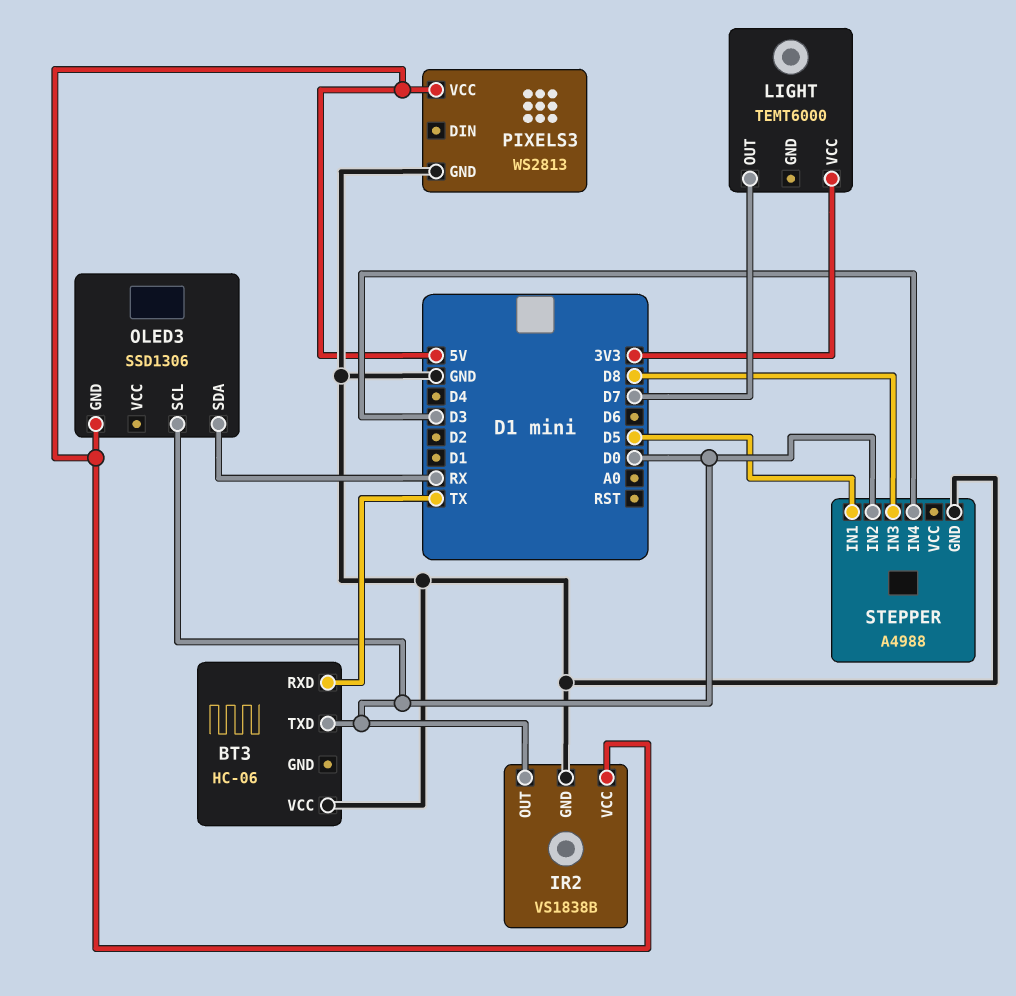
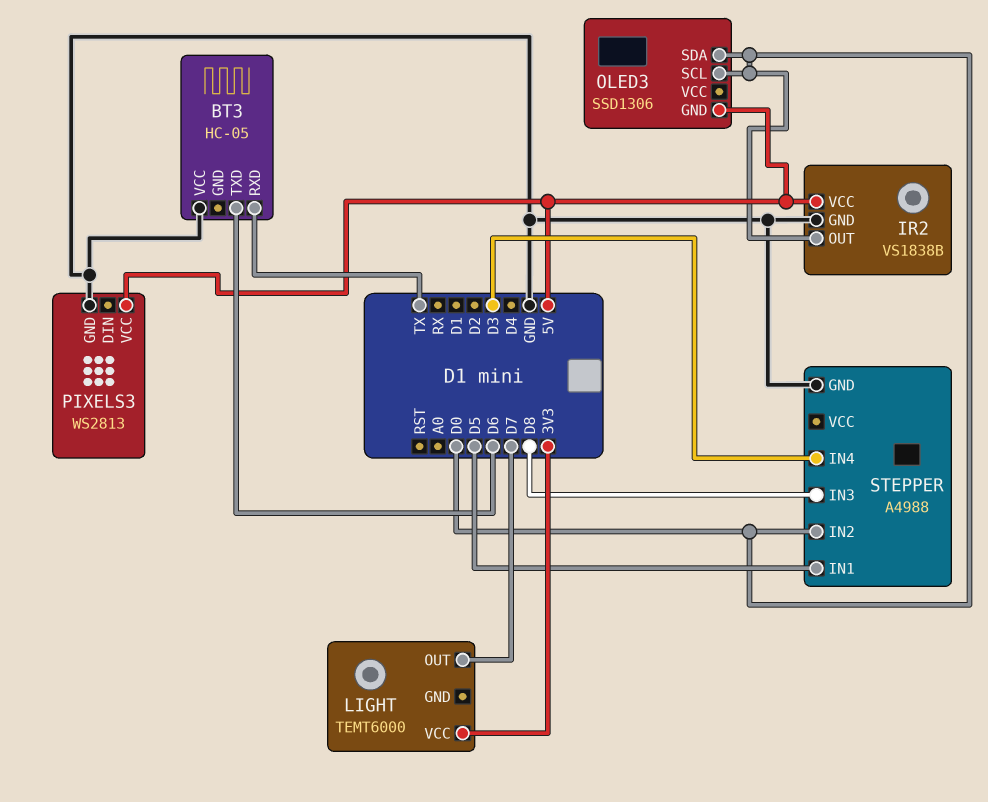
BT3: HC-06 -> HC-05
BT3 pin TXD: D0 -> D6
OLED3 pin SDA: RX -> D0

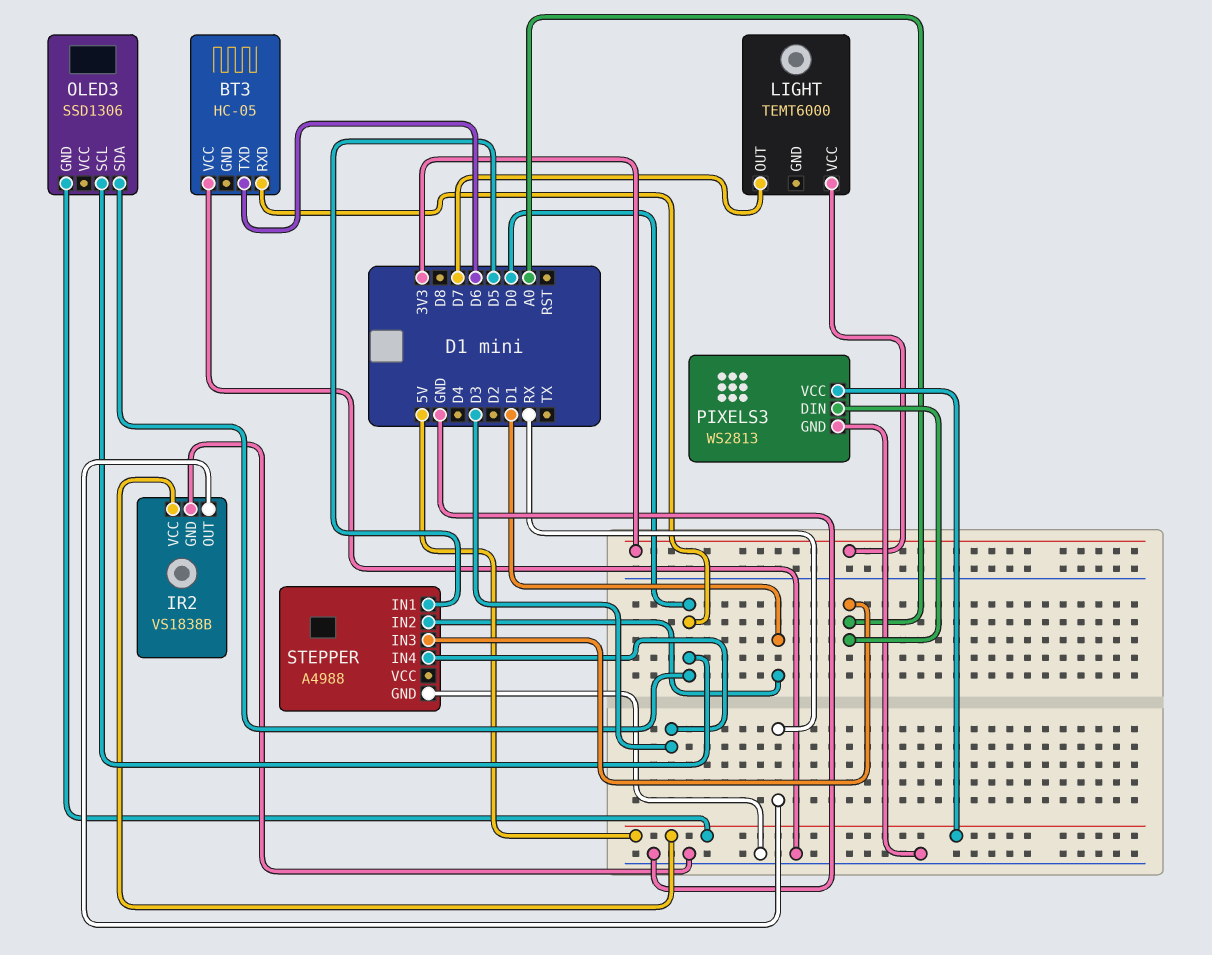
BT3 pin RXD: TX -> D0
IR2 pin OUT: D0 -> RX
PIXELS3 pin DIN: none -> A0
STEPPER pin IN2: D0 -> D1
STEPPER pin IN3: D8 -> A0

